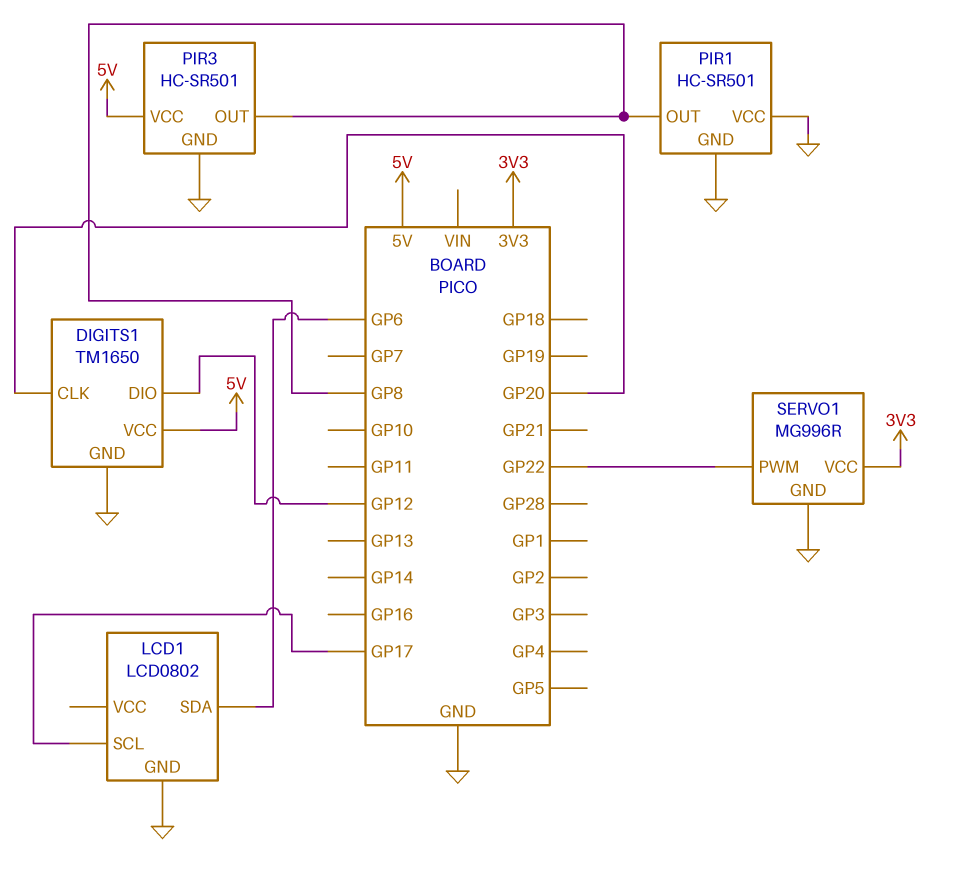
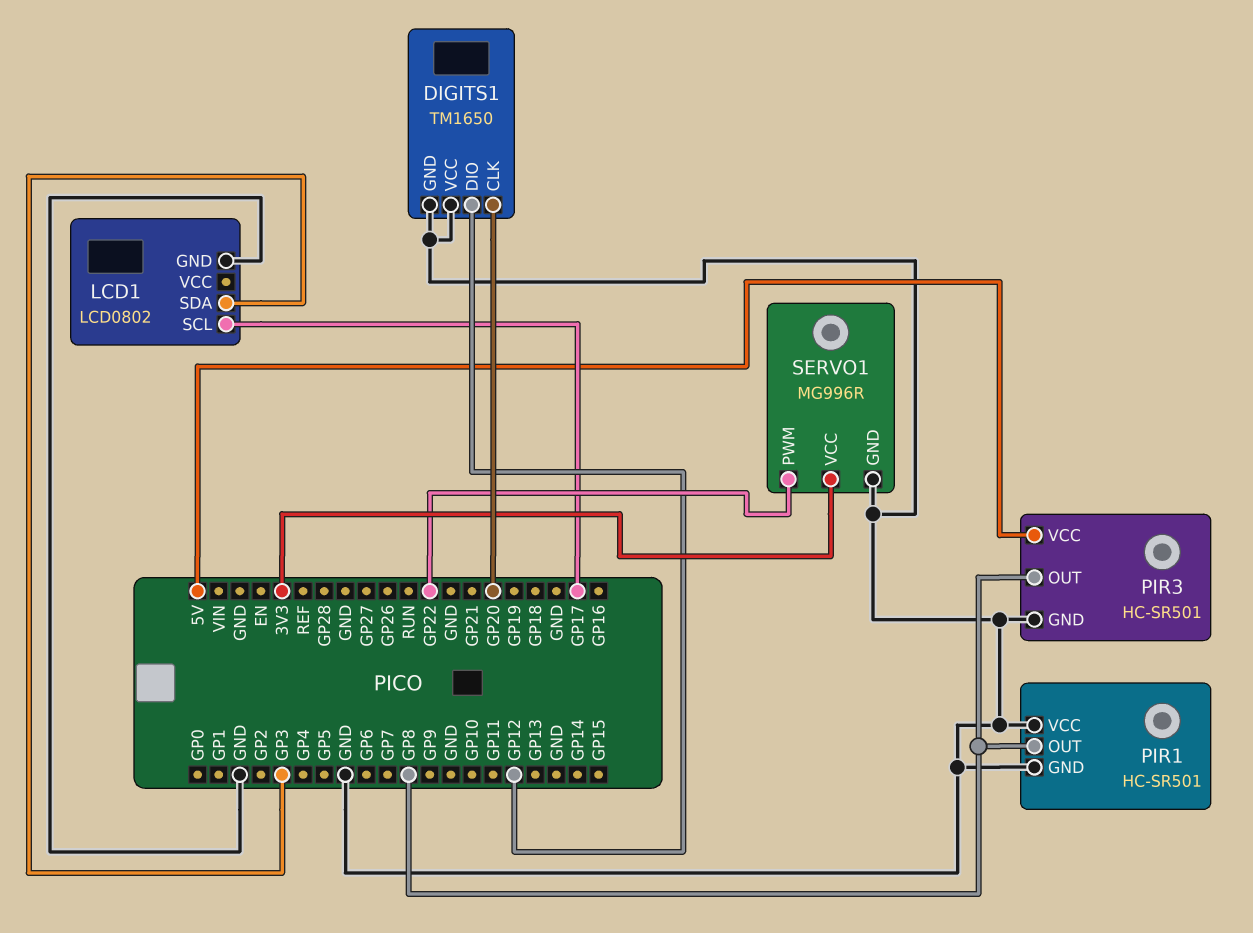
DIGITS1 pin VCC: 5V -> GND
LCD1 pin SDA: GP6 -> GP3

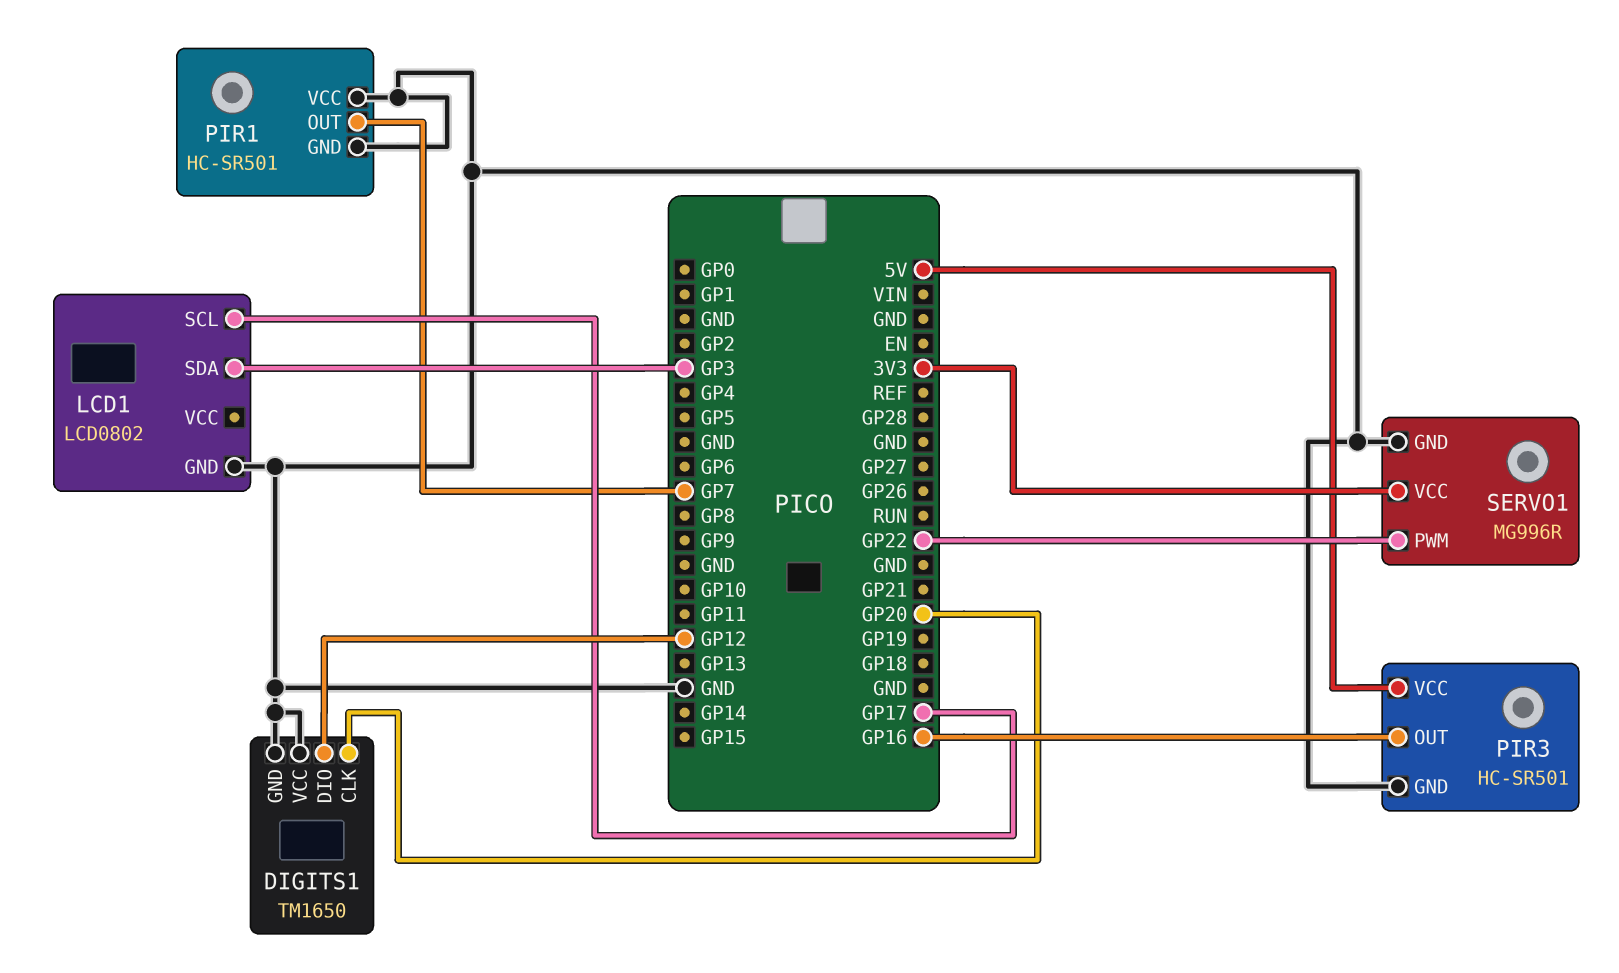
PIR1 pin OUT: GP8 -> GP7
PIR3 pin OUT: GP8 -> GP16

